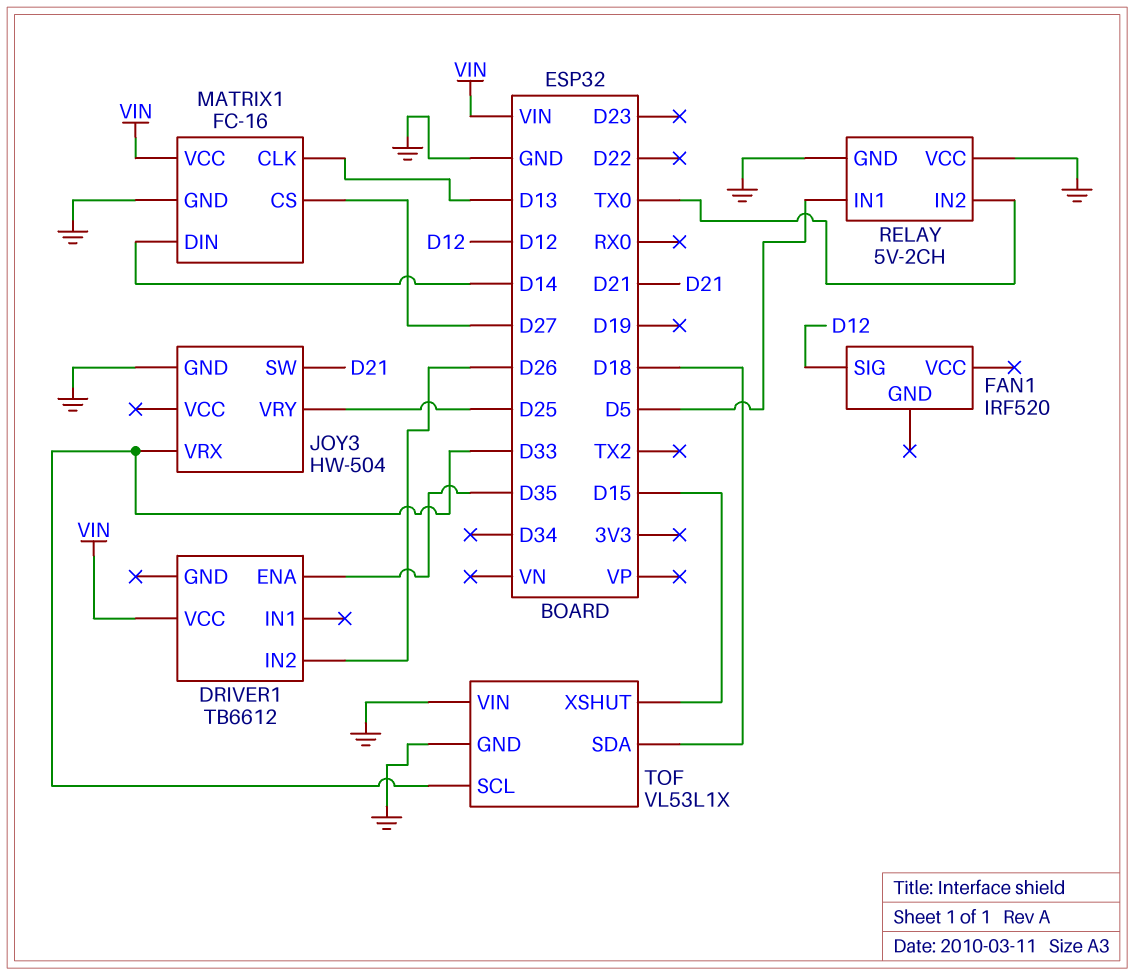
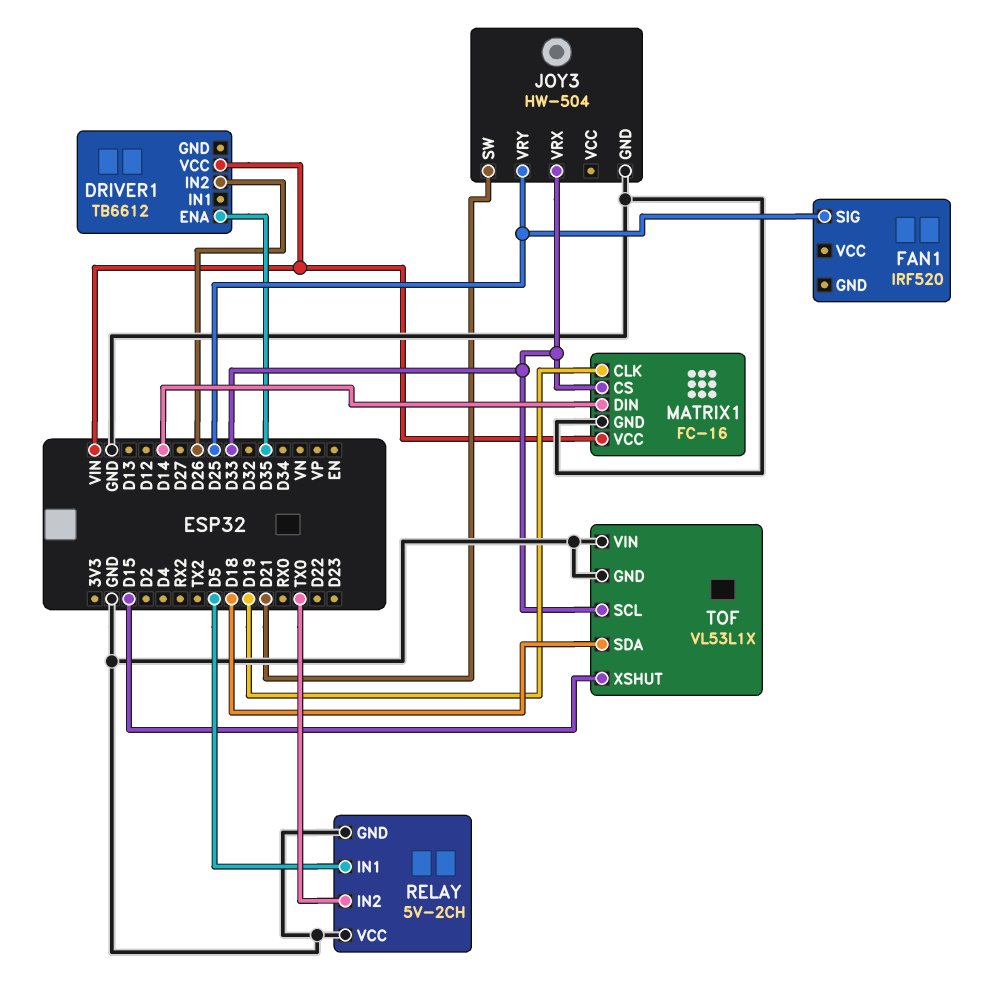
FAN1 pin SIG: D12 -> D25
MATRIX1 pin CLK: D13 -> D19
MATRIX1 pin CS: D27 -> D33

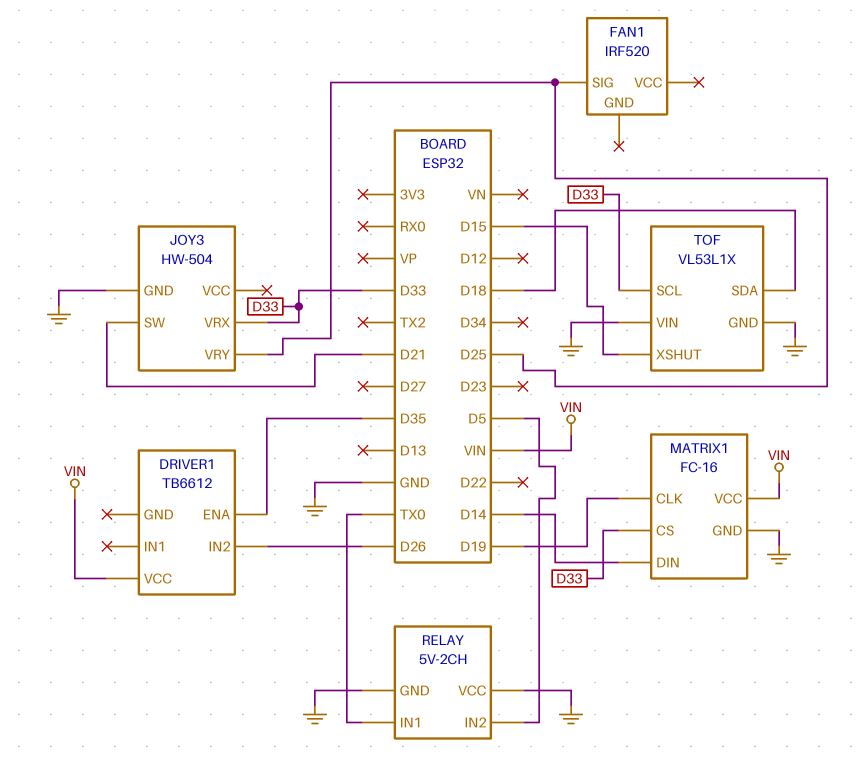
RELAY pin IN1: D5 -> TX0
RELAY pin IN2: TX0 -> D5

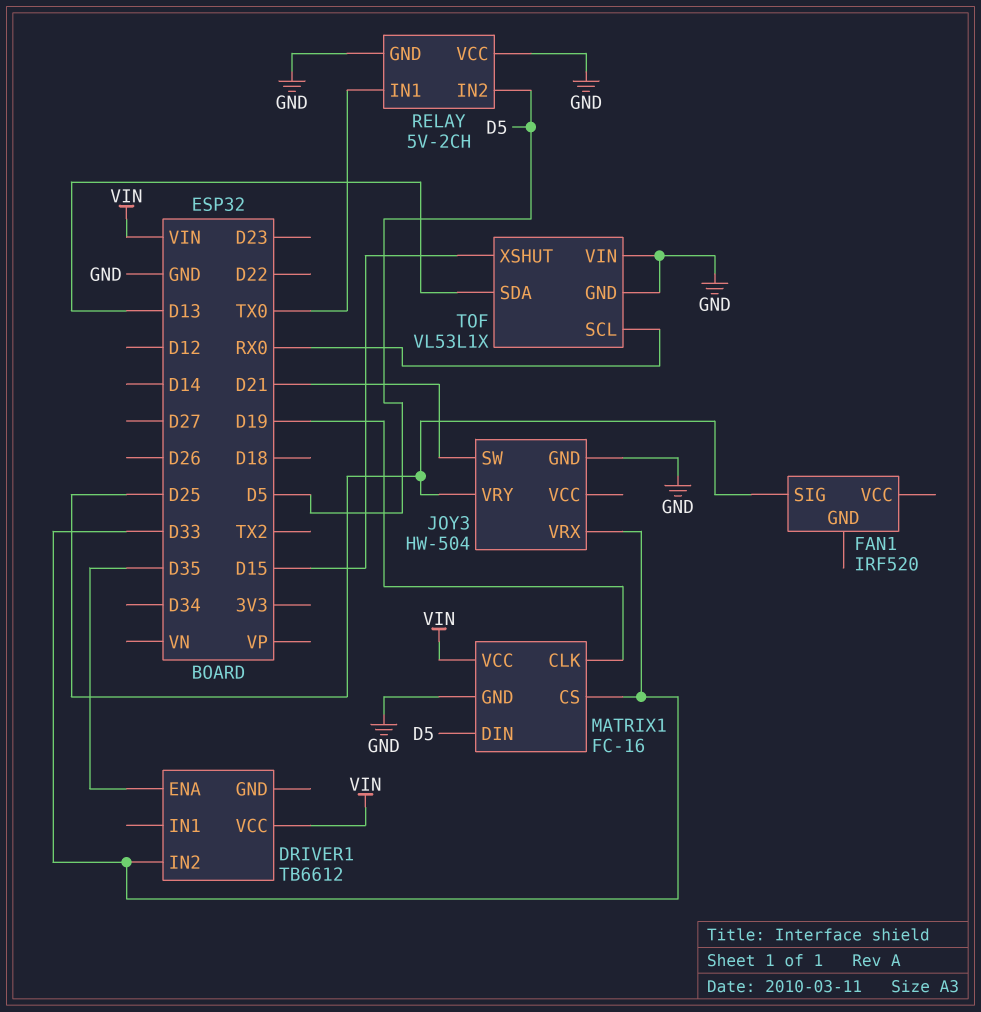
DRIVER1 pin IN2: D26 -> D33
MATRIX1 pin DIN: D14 -> D5
TOF pin SCL: D33 -> RX0
TOF pin SDA: D18 -> D13

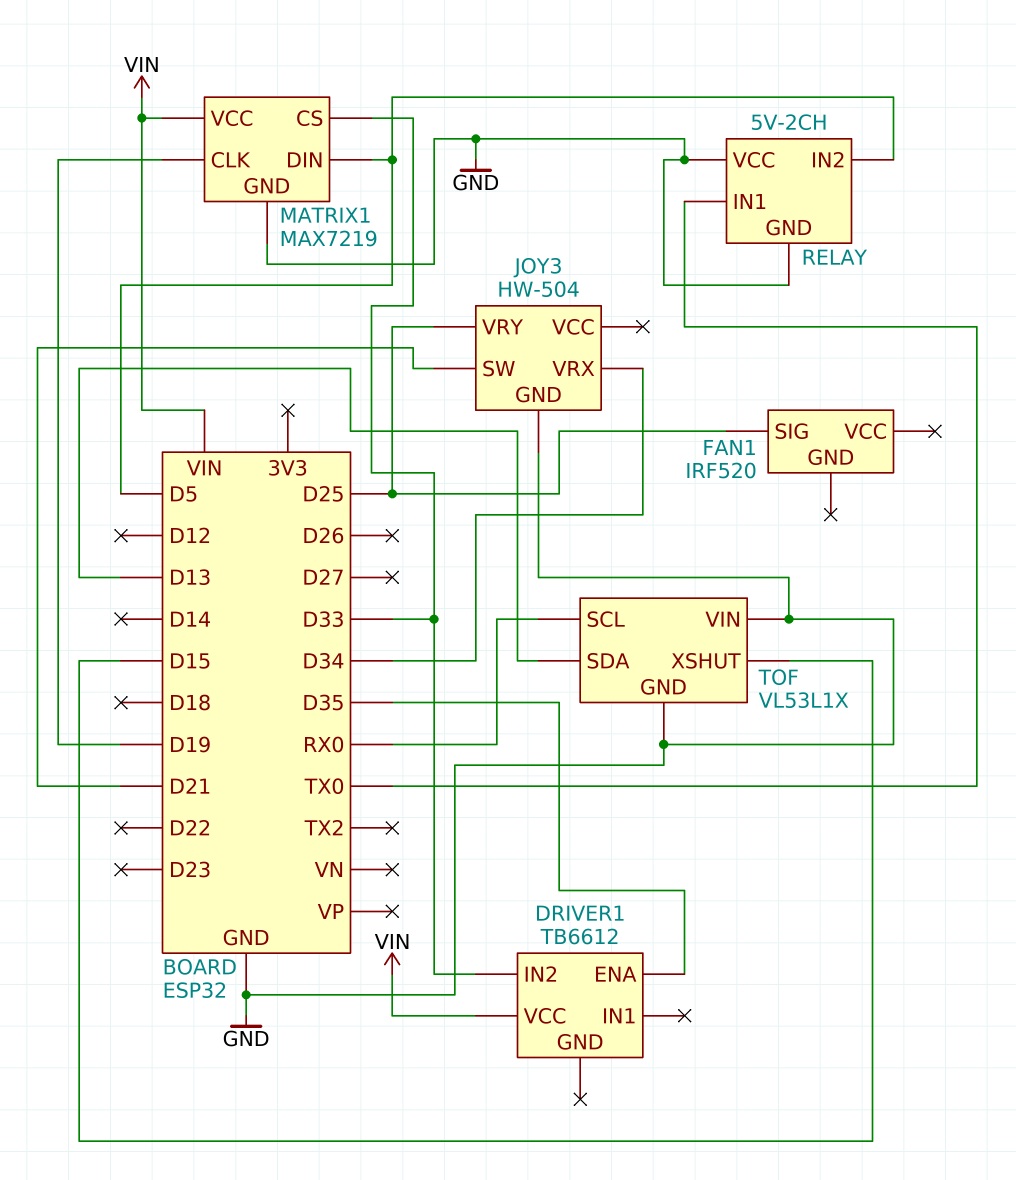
JOY3 pin VRX: D33 -> D34
MATRIX1: FC-16 -> MAX7219

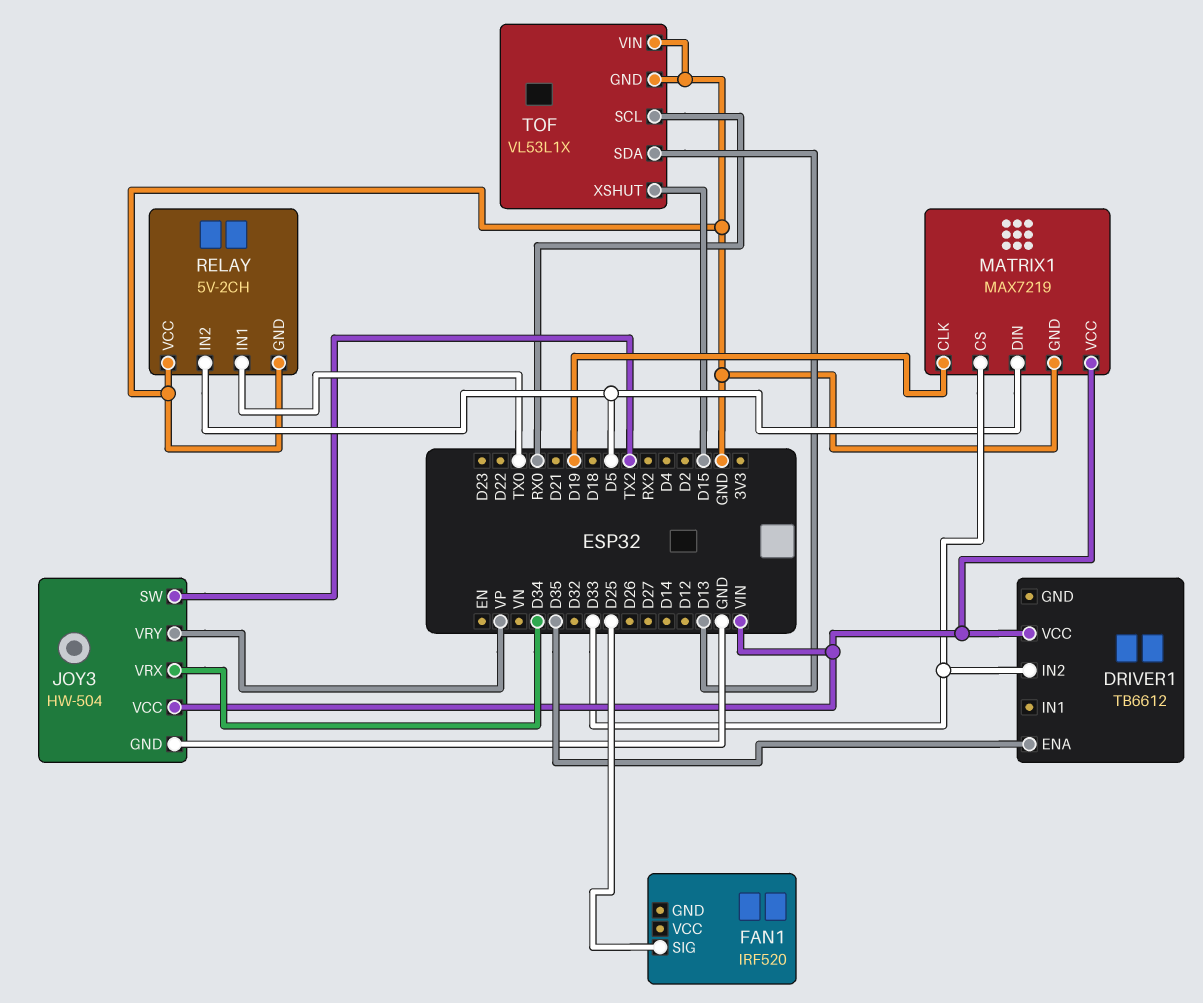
JOY3 pin SW: D21 -> TX2
JOY3 pin VCC: none -> VIN
JOY3 pin VRY: D25 -> VP

